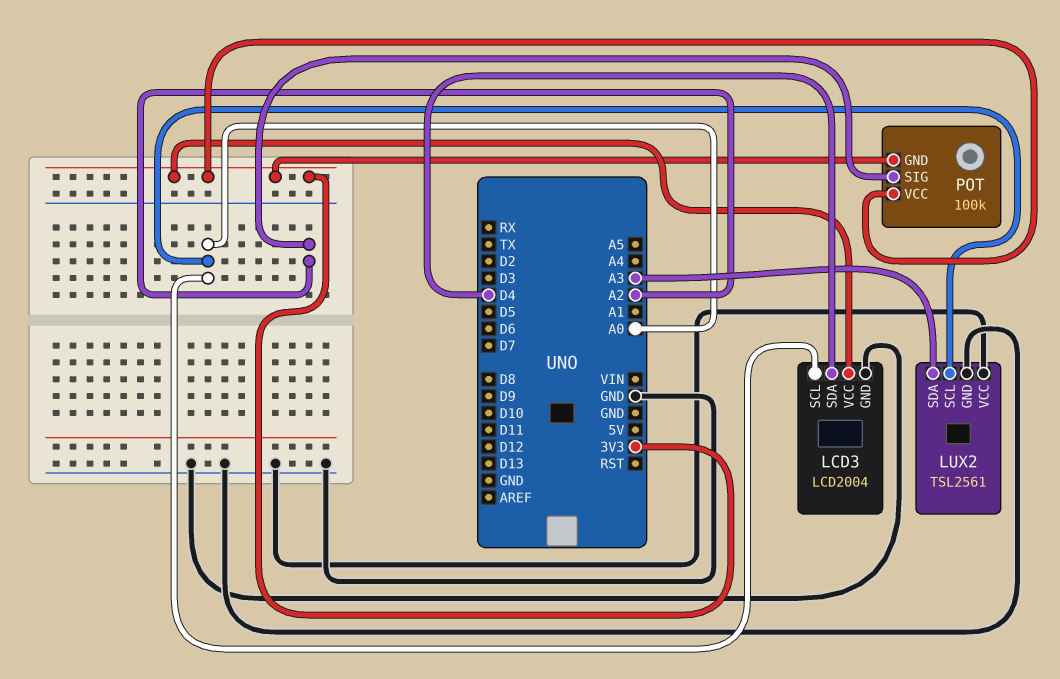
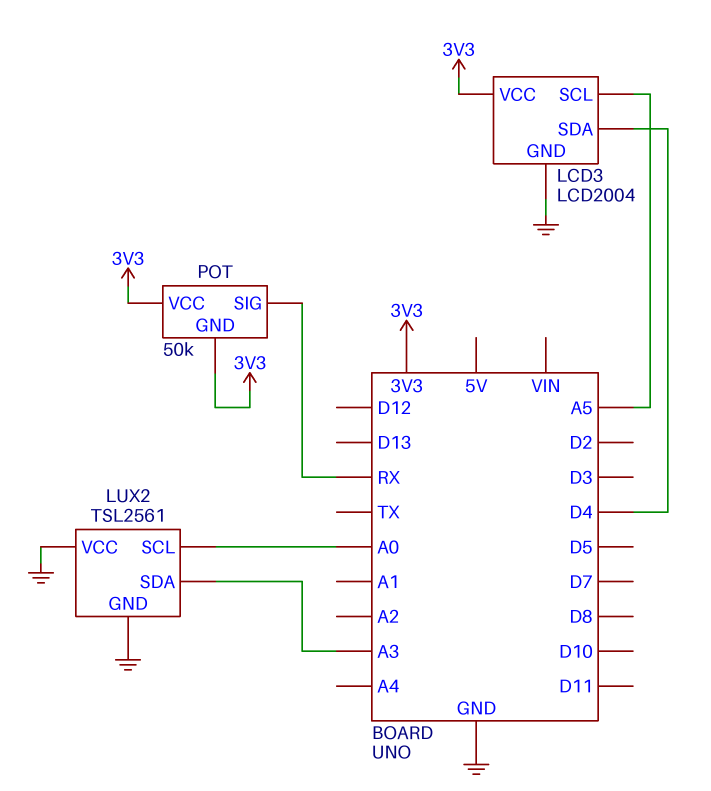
LCD3 pin SCL: A0 -> A5
POT: 100k -> 50k
POT pin SIG: A2 -> RX

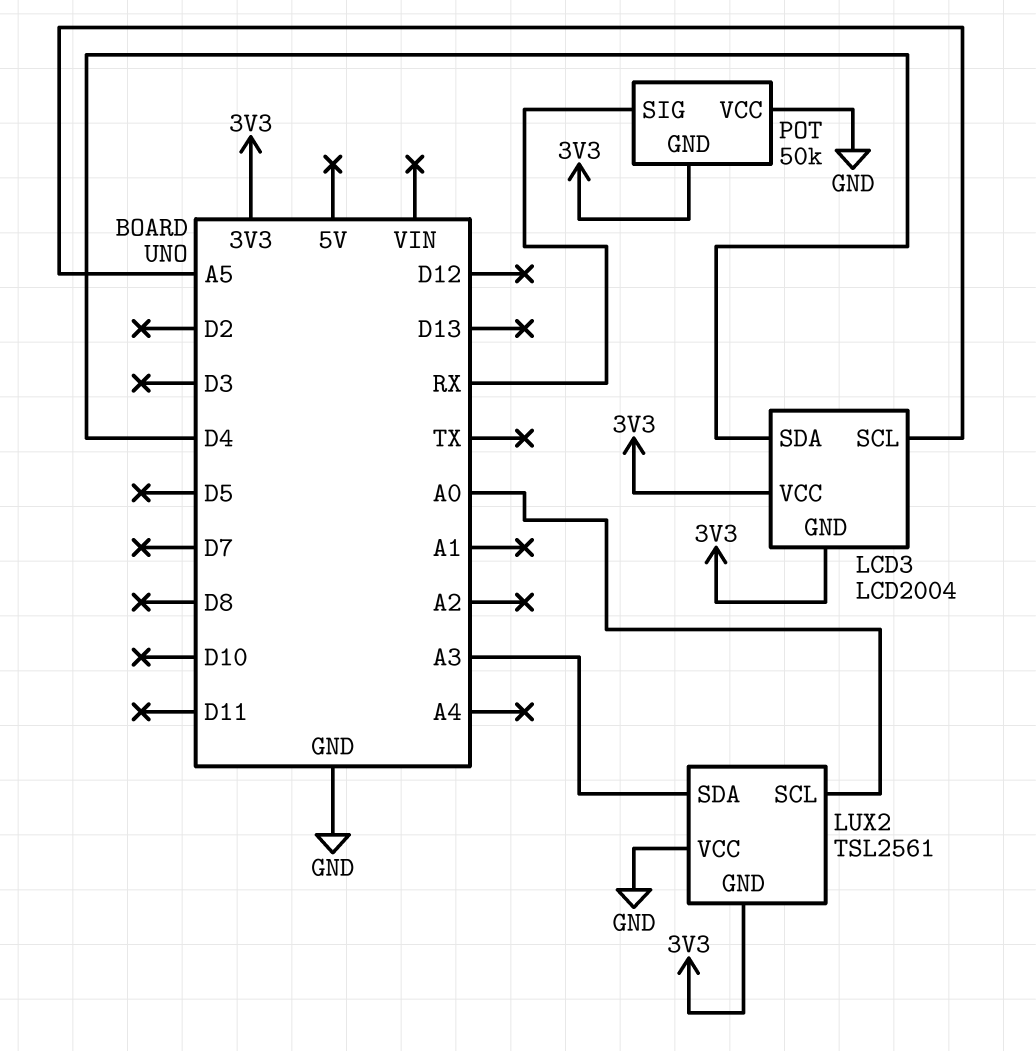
LCD3 pin GND: GND -> 3V3
LUX2 pin GND: GND -> 3V3
POT pin VCC: 3V3 -> GND

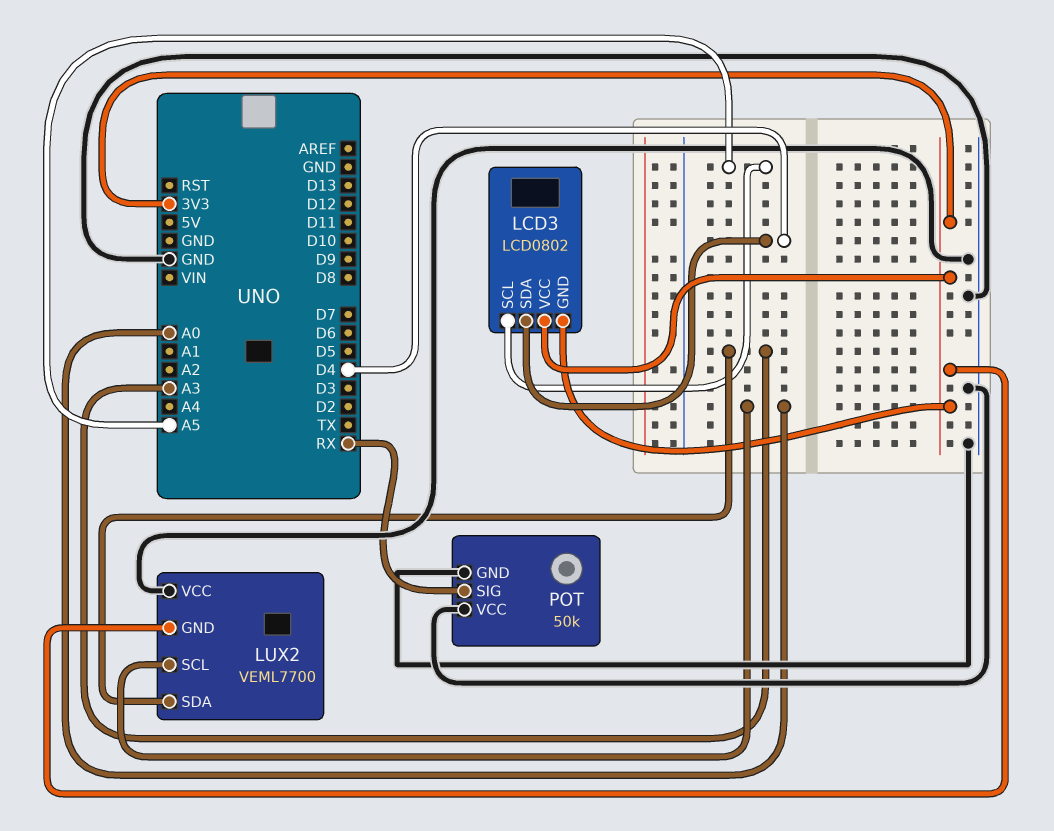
LCD3: LCD2004 -> LCD0802
LUX2: TSL2561 -> VEML7700
POT pin GND: 3V3 -> GND

